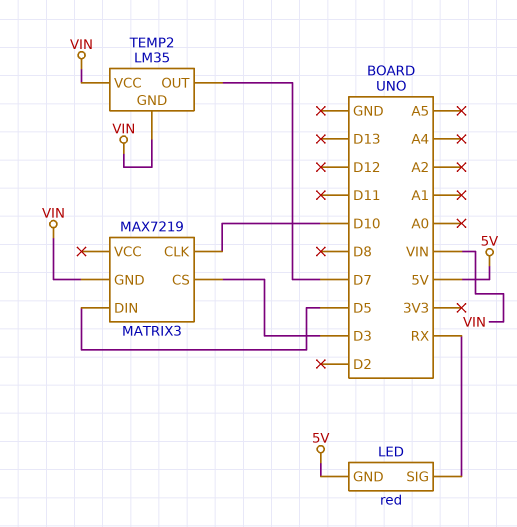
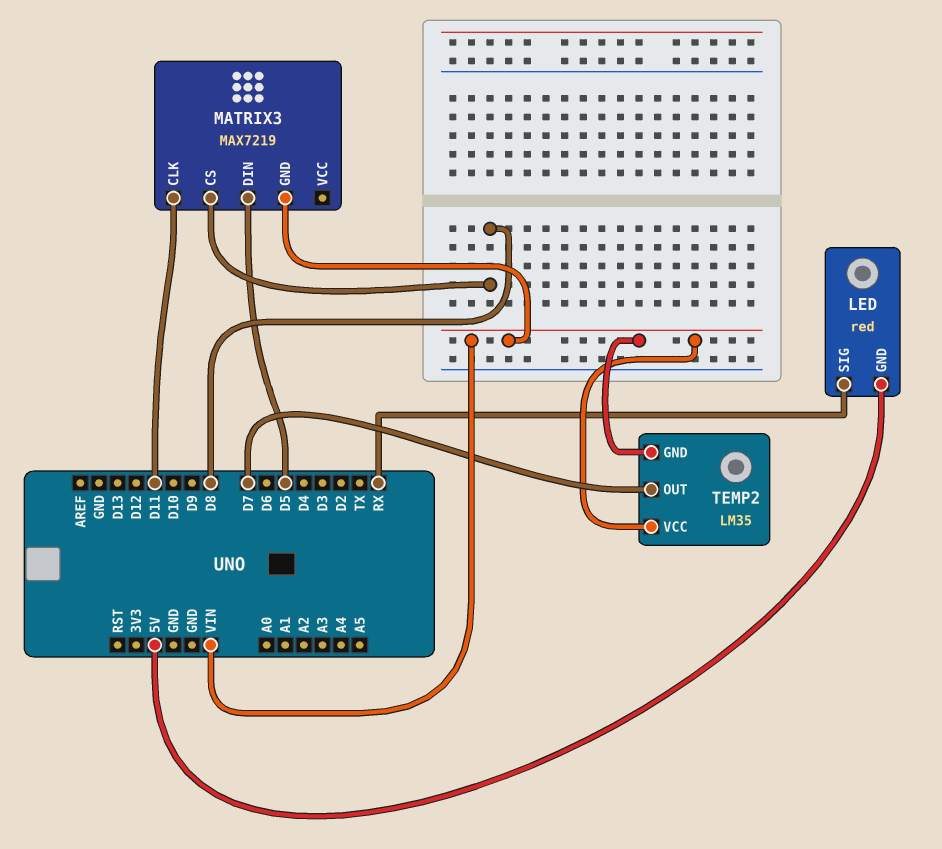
MATRIX3 pin CLK: D10 -> D11
MATRIX3 pin CS: D3 -> D8

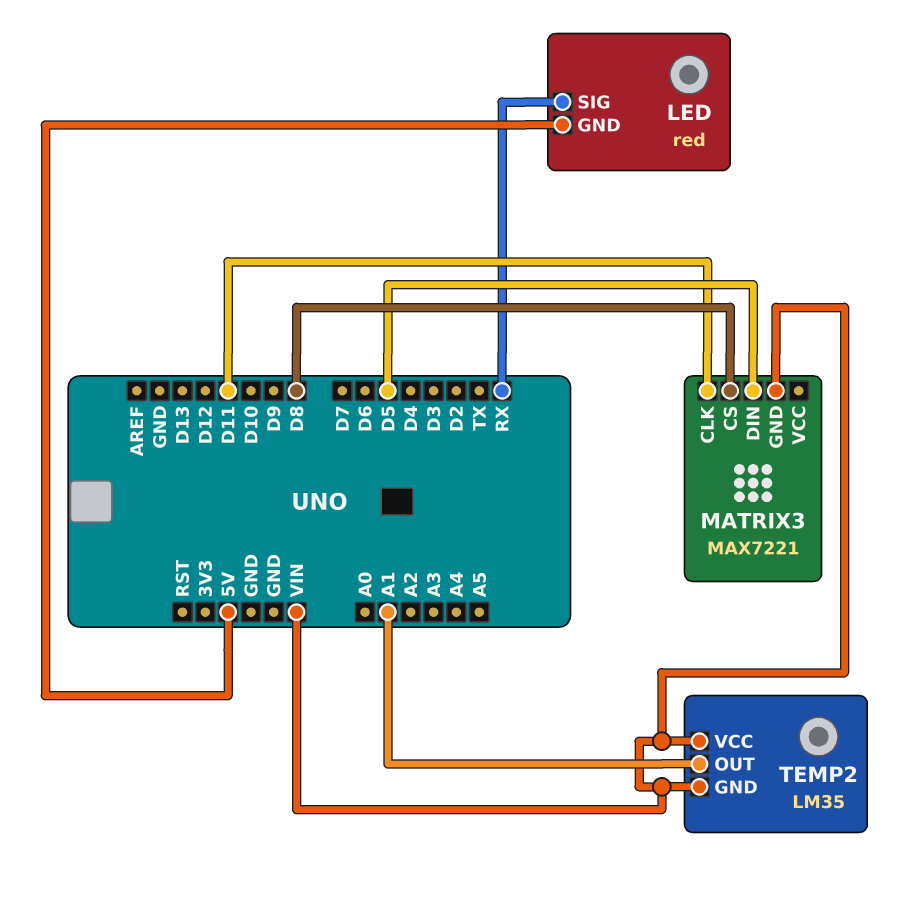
MATRIX3: MAX7219 -> MAX7221
TEMP2 pin OUT: D7 -> A1

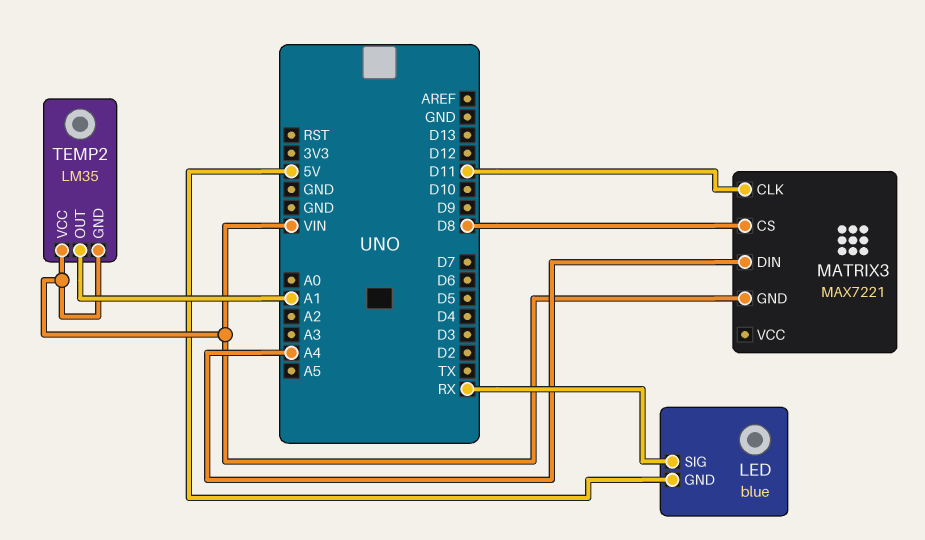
LED: red -> blue
MATRIX3 pin DIN: D5 -> A4

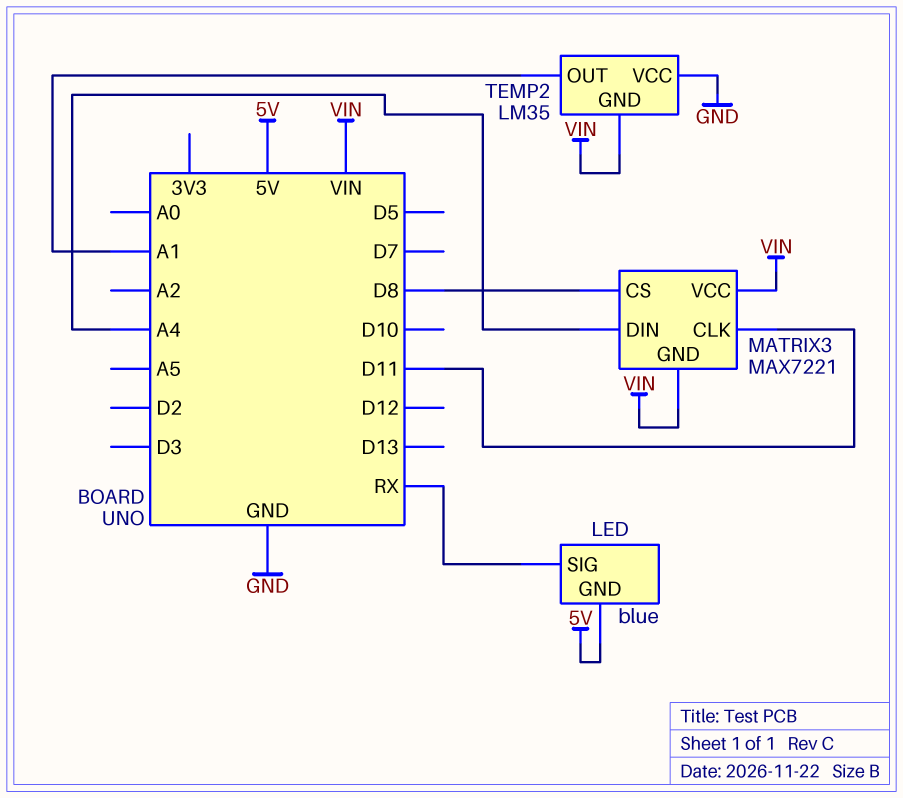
MATRIX3 pin VCC: none -> VIN
TEMP2 pin VCC: VIN -> GND

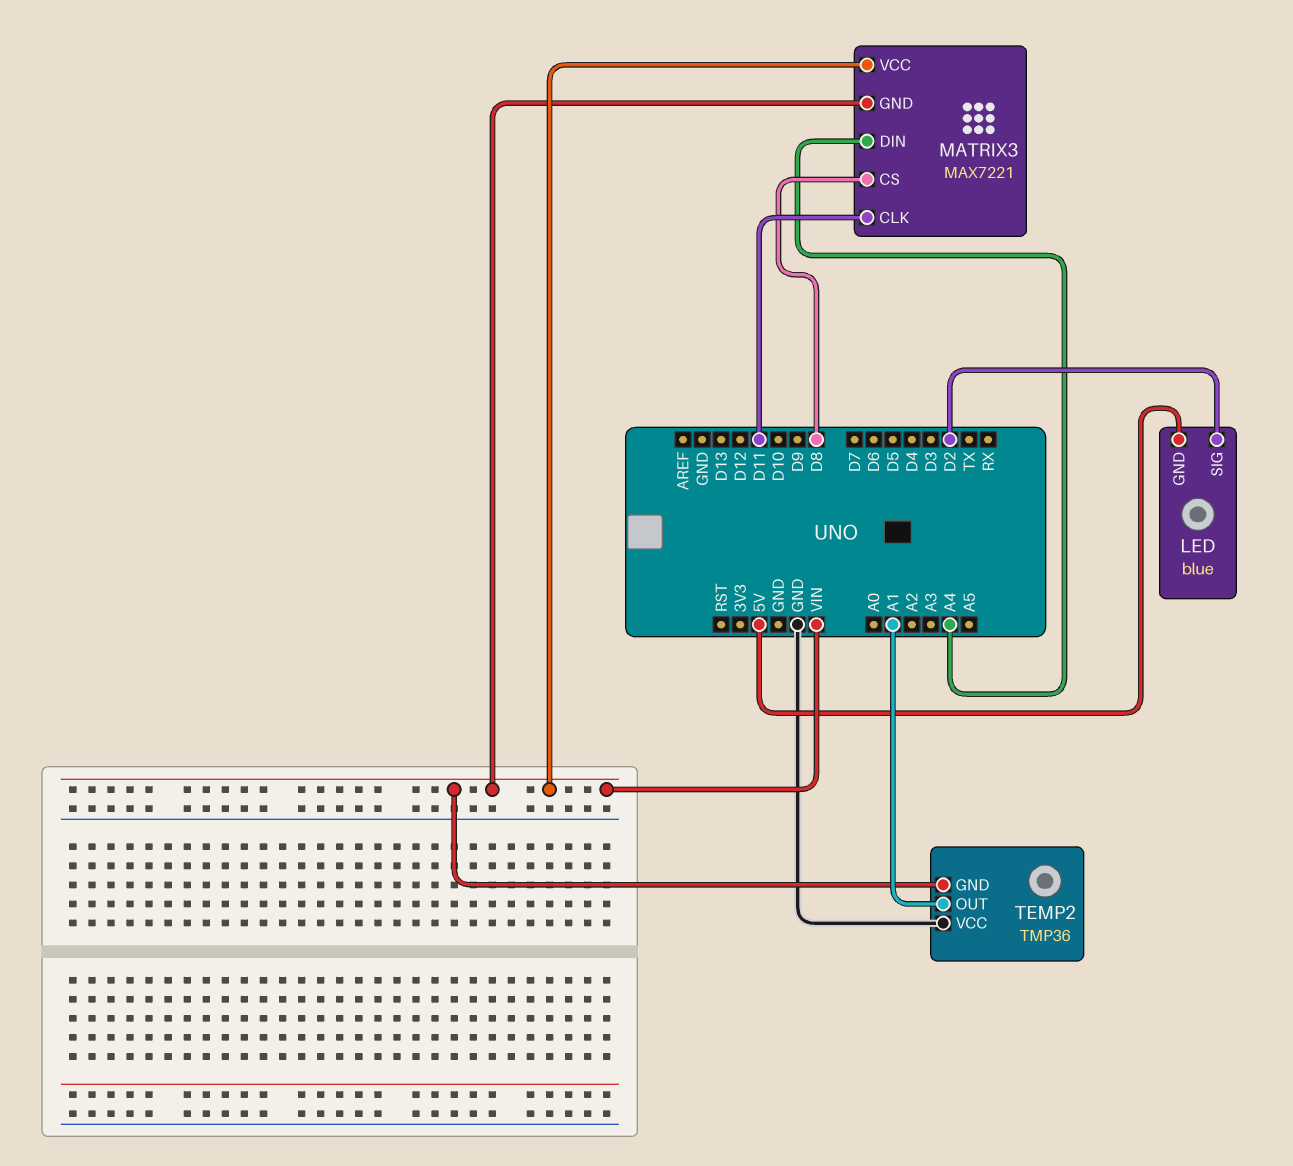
LED pin SIG: RX -> D2
TEMP2: LM35 -> TMP36

